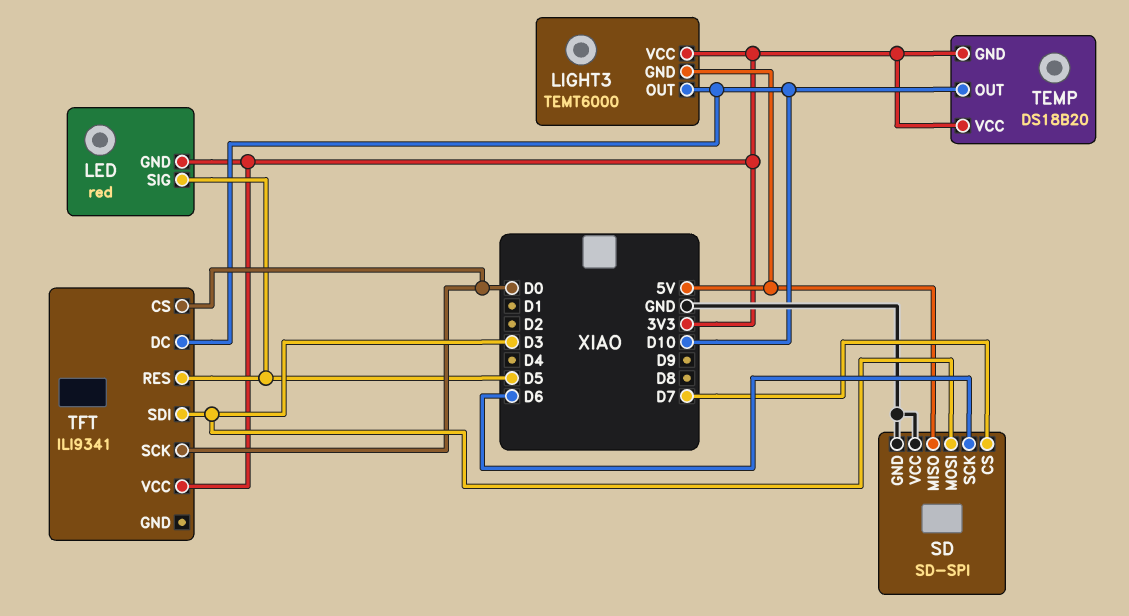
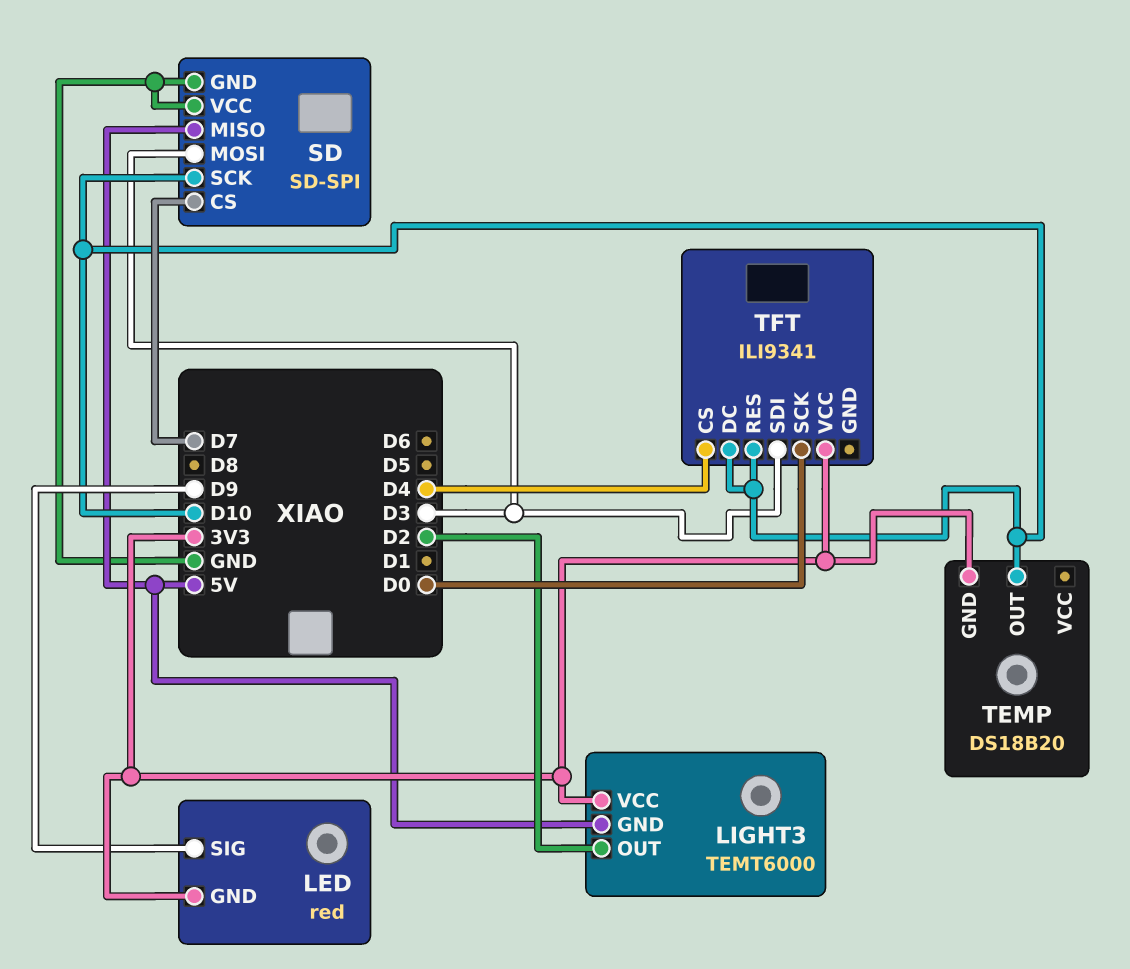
LED pin SIG: D5 -> D9
LIGHT3 pin OUT: D10 -> D2
SD pin SCK: D6 -> D10
TEMP pin VCC: 3V3 -> none
TFT pin CS: D0 -> D4
TFT pin RES: D5 -> D10

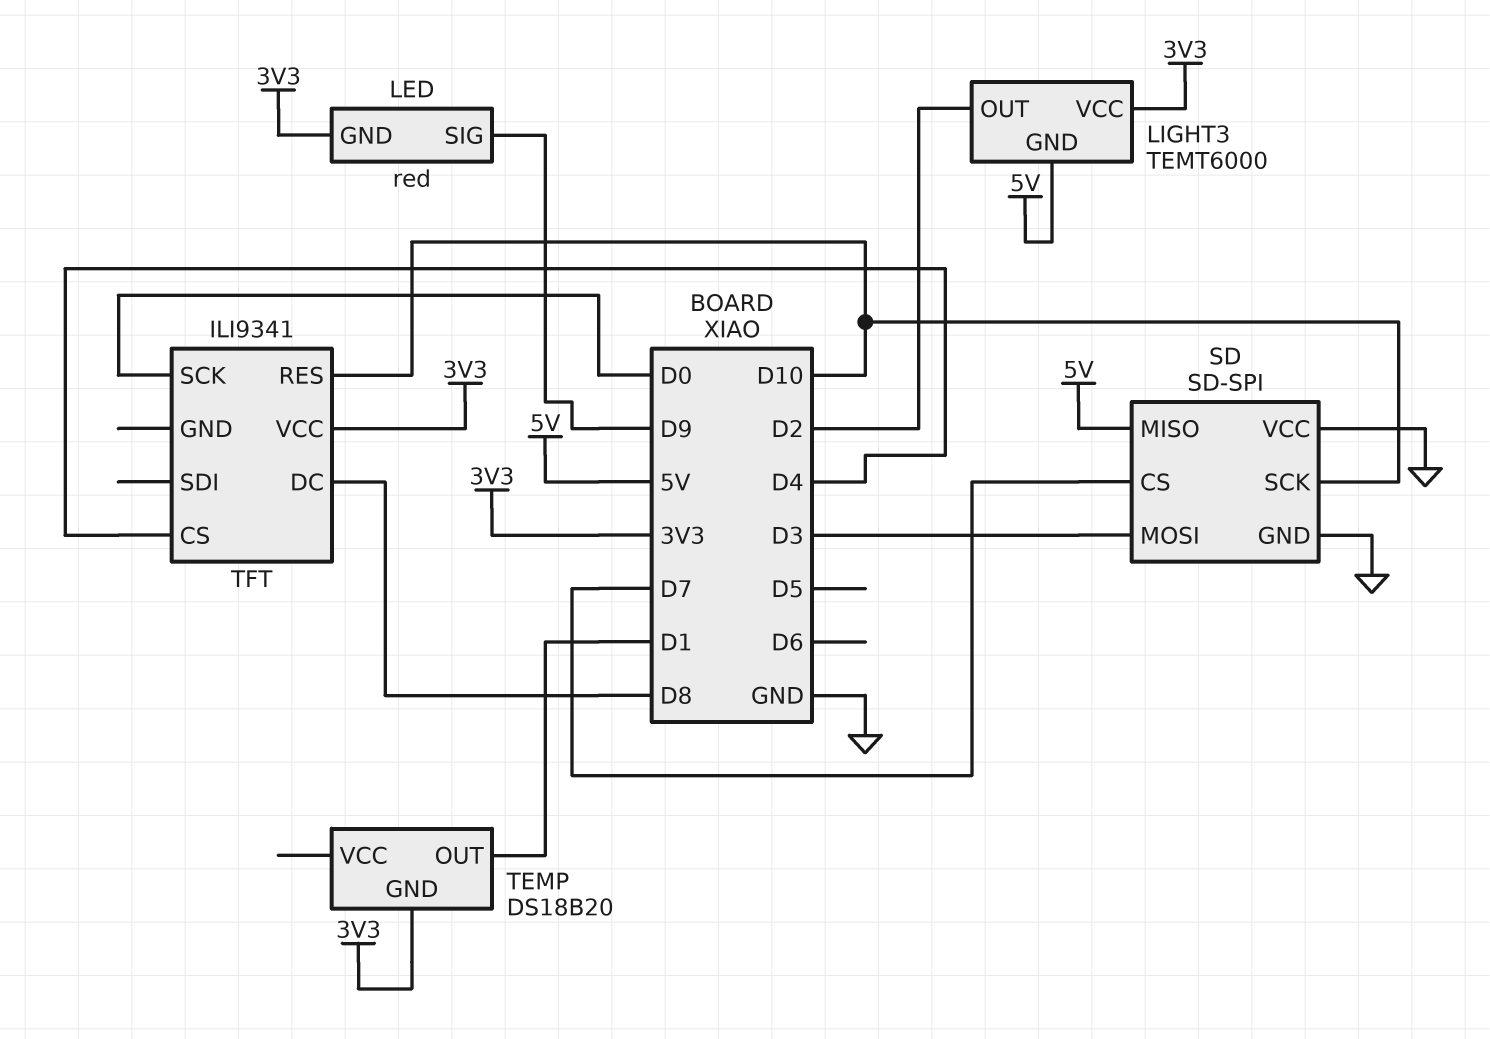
TEMP pin OUT: D10 -> D1
TFT pin DC: D10 -> D8
TFT pin SDI: D3 -> none

